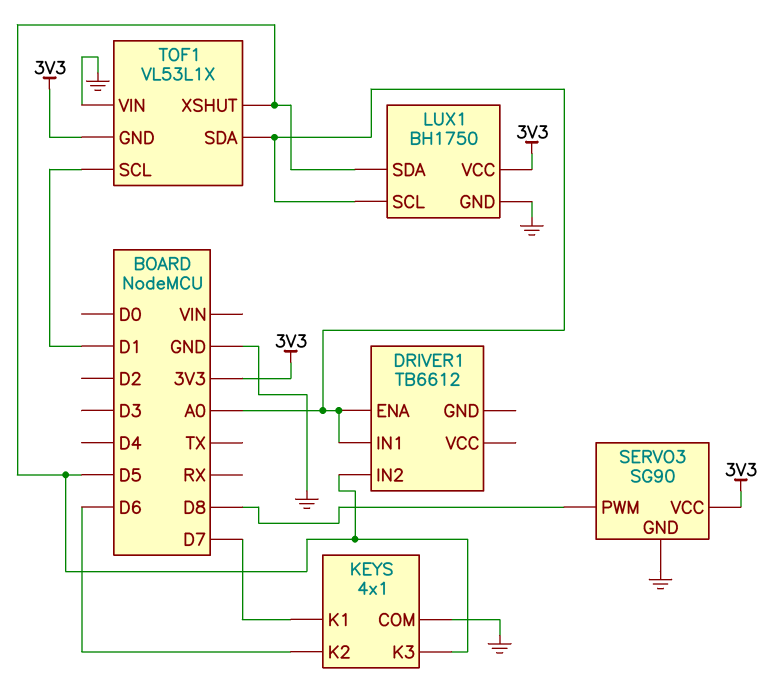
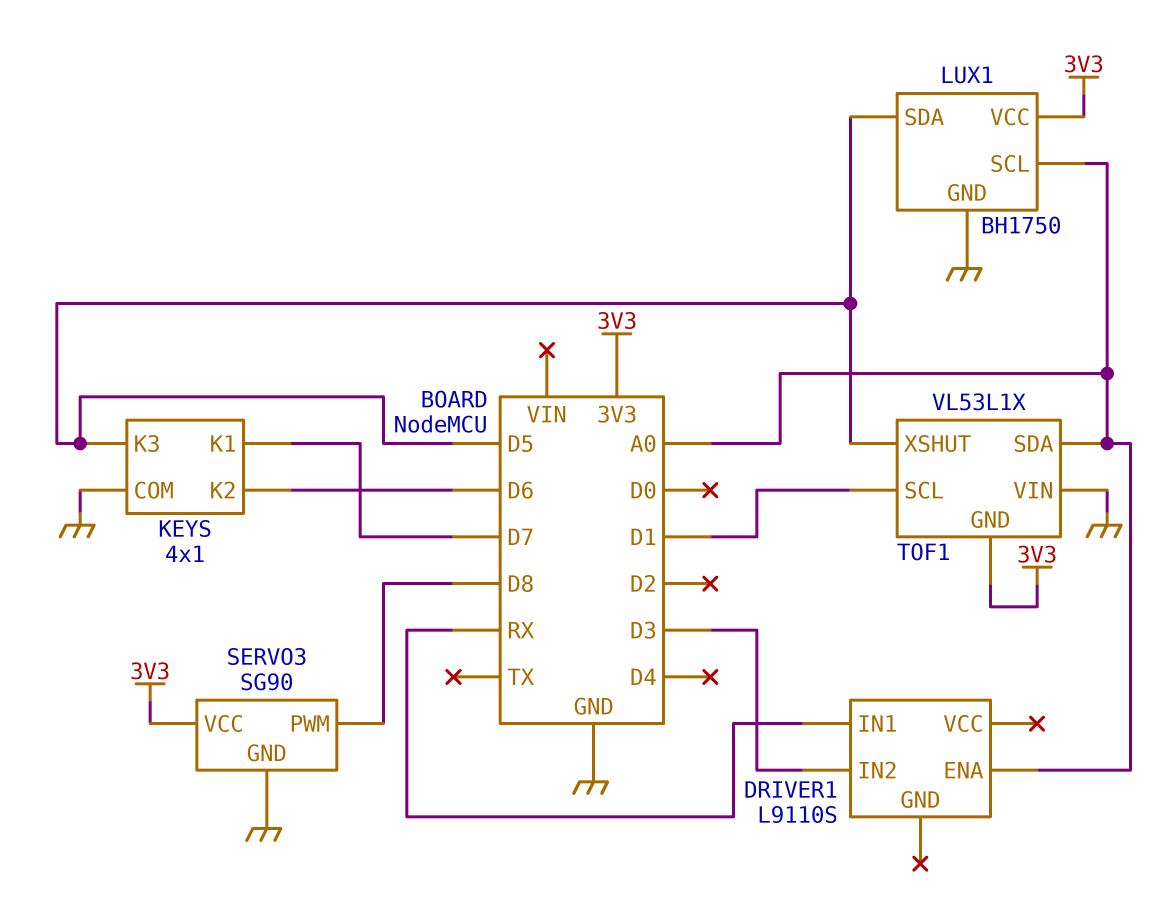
DRIVER1: TB6612 -> L9110S
DRIVER1 pin IN1: A0 -> RX
DRIVER1 pin IN2: D5 -> D3

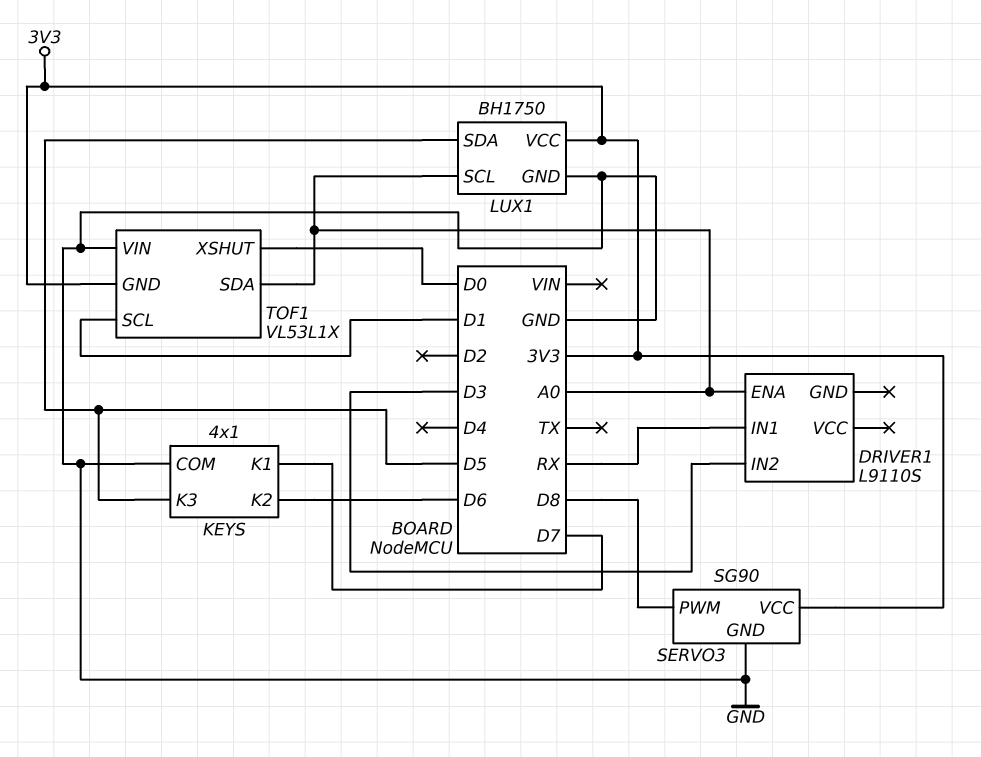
TOF1 pin XSHUT: D5 -> D0

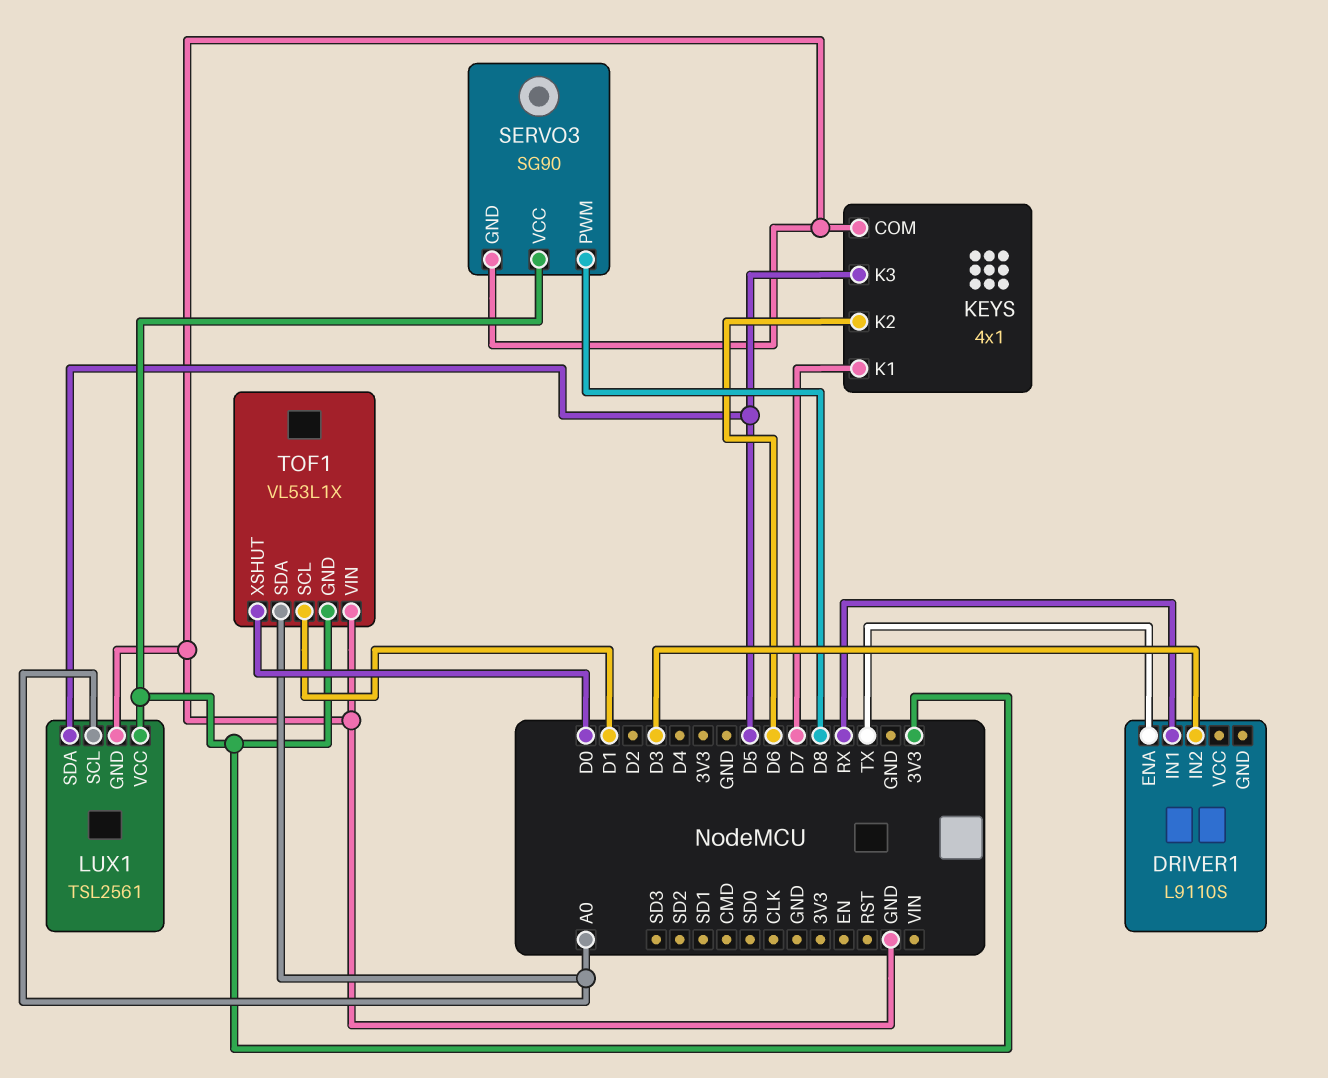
DRIVER1 pin ENA: A0 -> TX
LUX1: BH1750 -> TSL2561

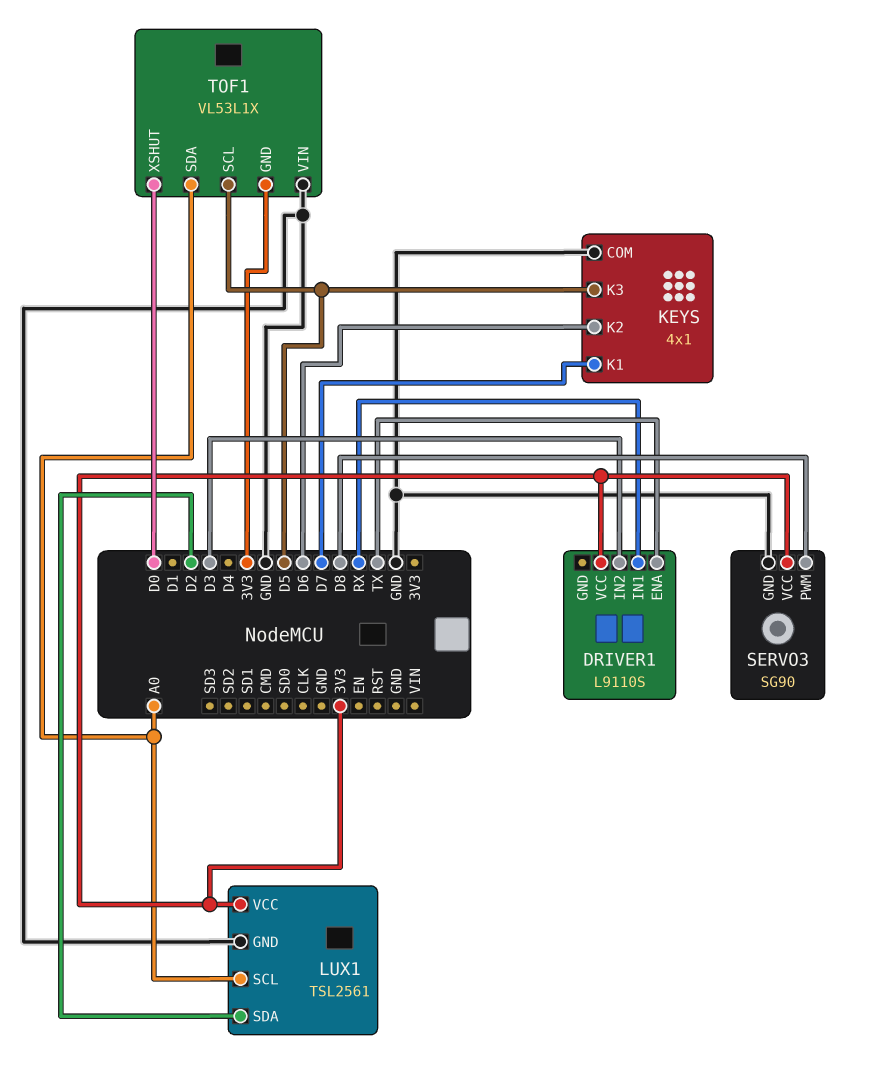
DRIVER1 pin VCC: none -> 3V3
LUX1 pin SDA: D5 -> D2
TOF1 pin SCL: D1 -> D5

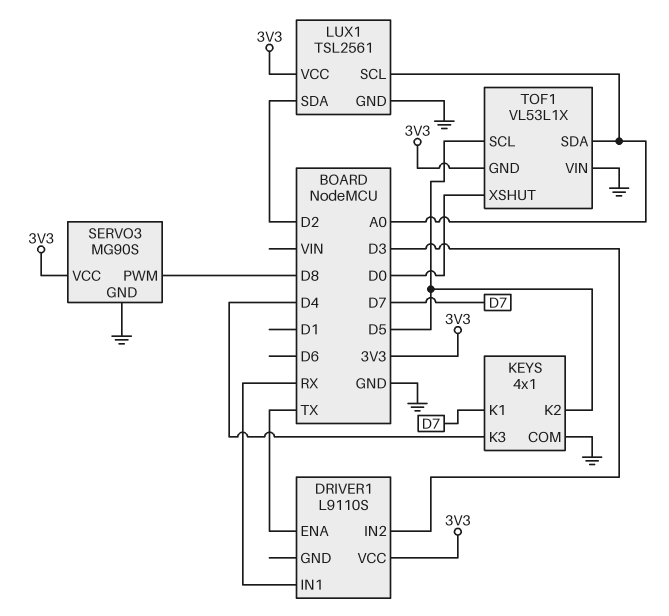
KEYS pin K2: D6 -> D5
KEYS pin K3: D5 -> D4
SERVO3: SG90 -> MG90S

